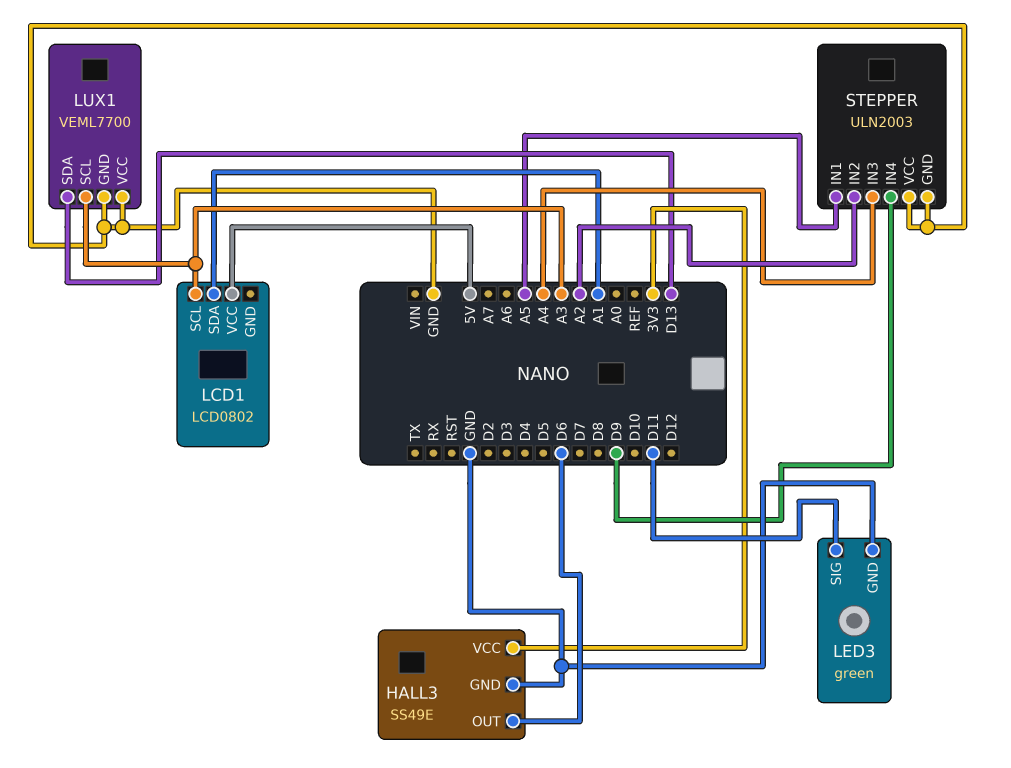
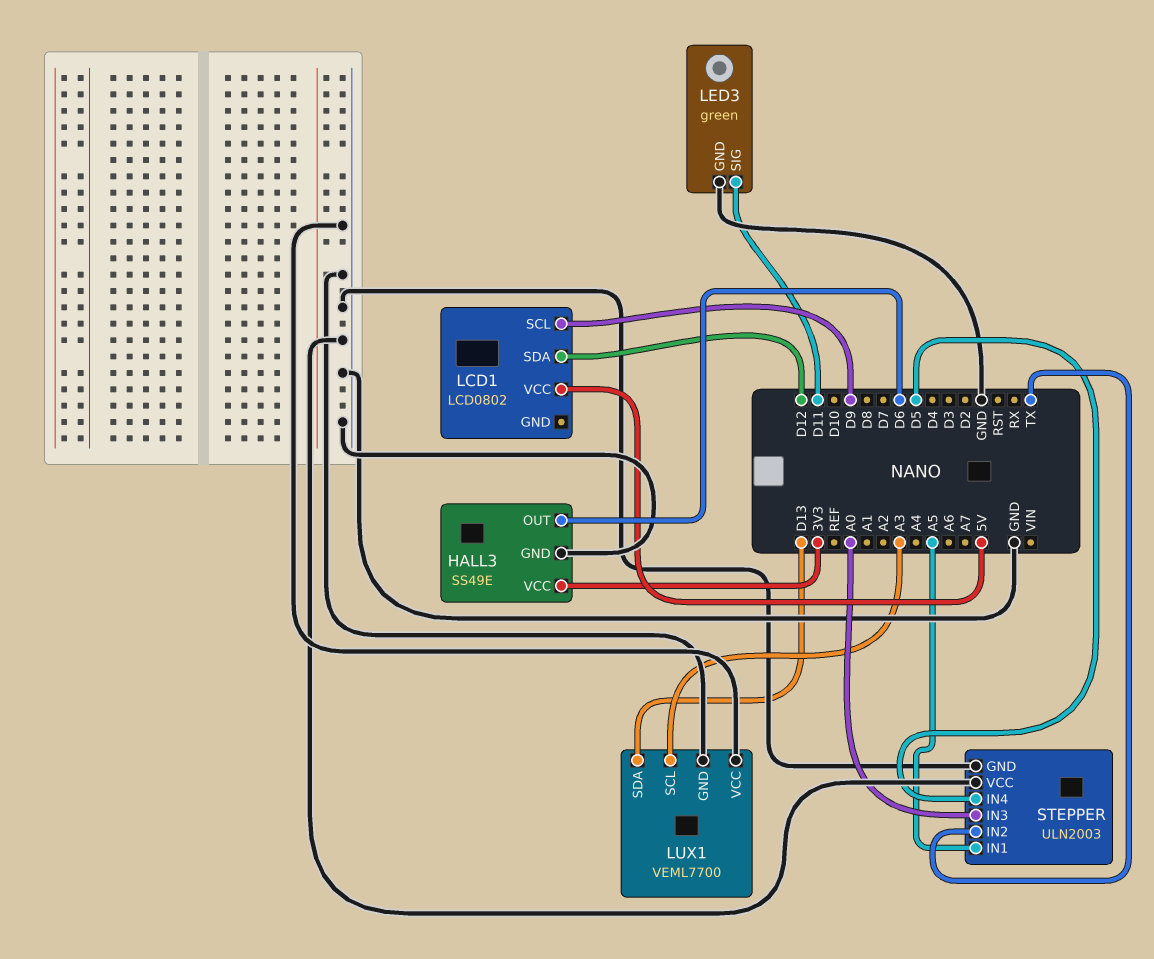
LCD1 pin SCL: A3 -> D9
LCD1 pin SDA: A1 -> D12
STEPPER pin IN2: A2 -> TX
STEPPER pin IN3: A4 -> A0
STEPPER pin IN4: D9 -> D5

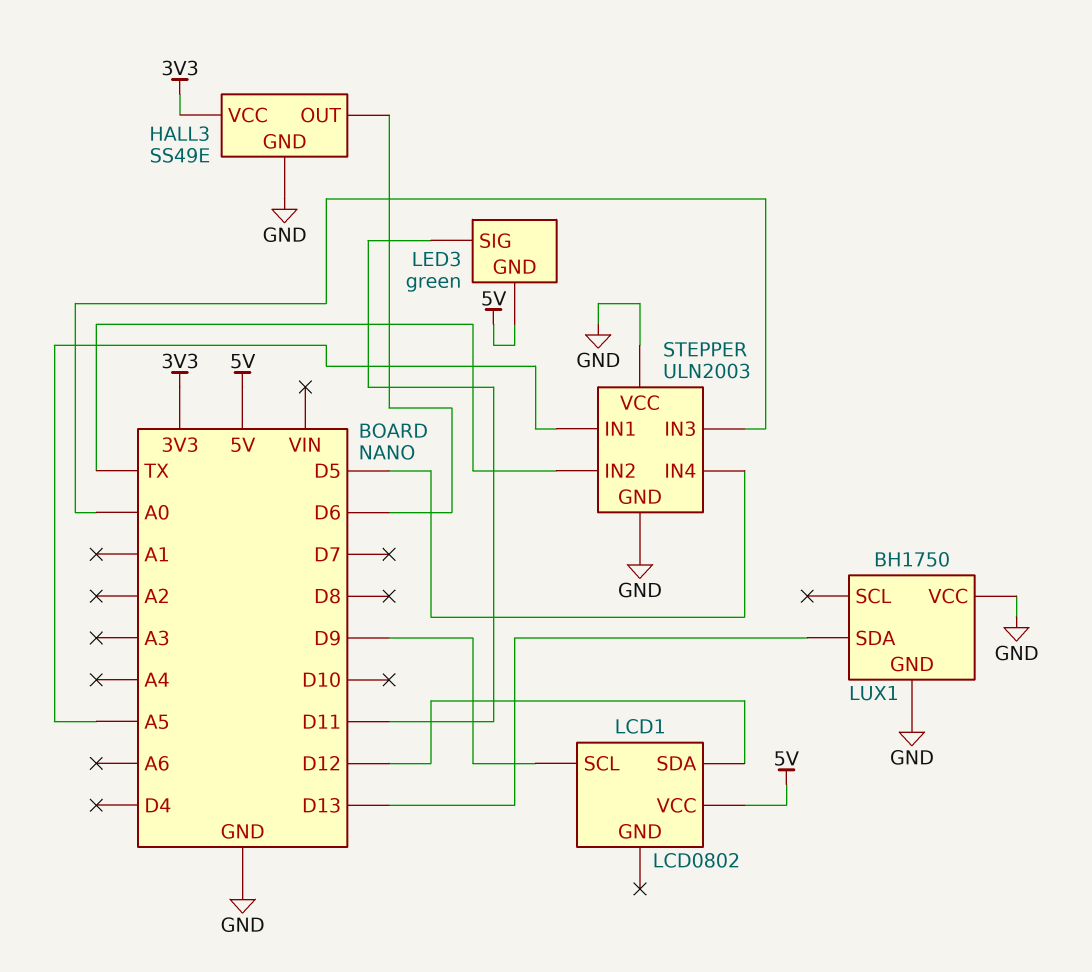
LED3 pin GND: GND -> 5V
LUX1: VEML7700 -> BH1750
LUX1 pin SCL: A3 -> none

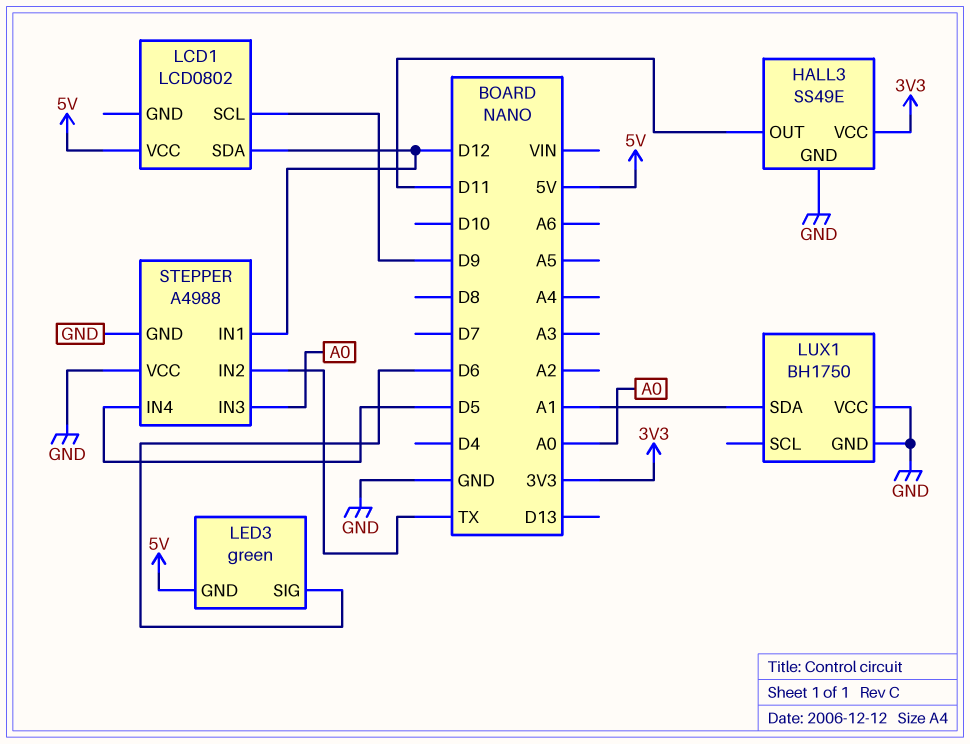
HALL3 pin OUT: D6 -> D11
LED3 pin SIG: D11 -> D6
LUX1 pin SDA: D13 -> A1
STEPPER: ULN2003 -> A4988
STEPPER pin IN1: A5 -> D12

